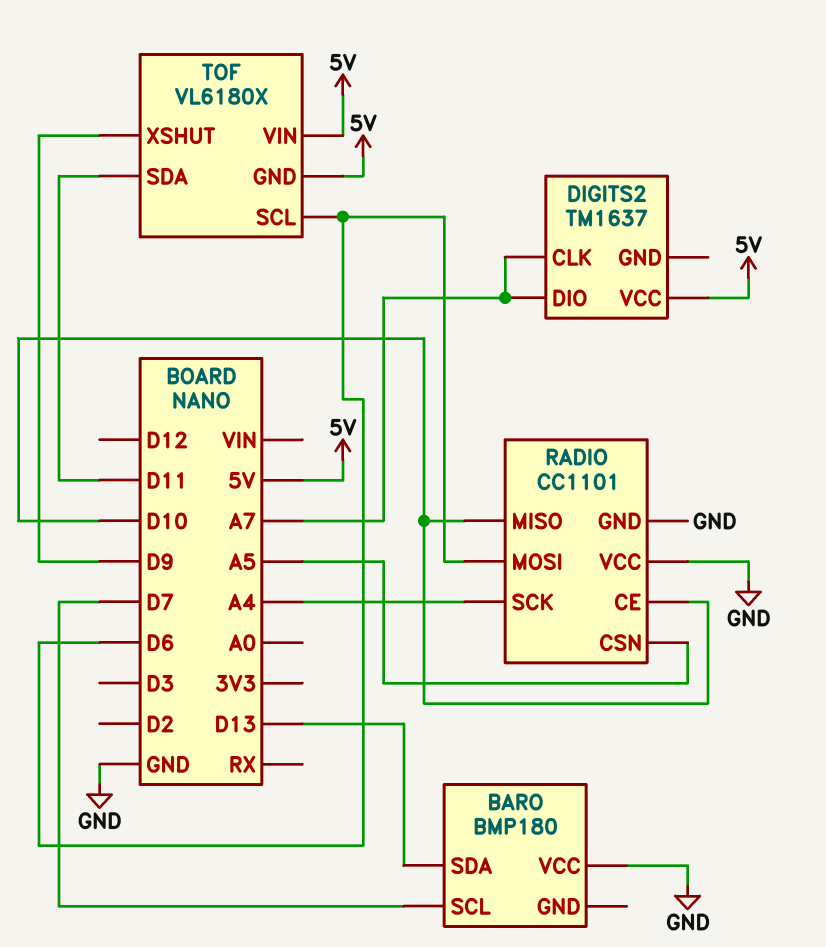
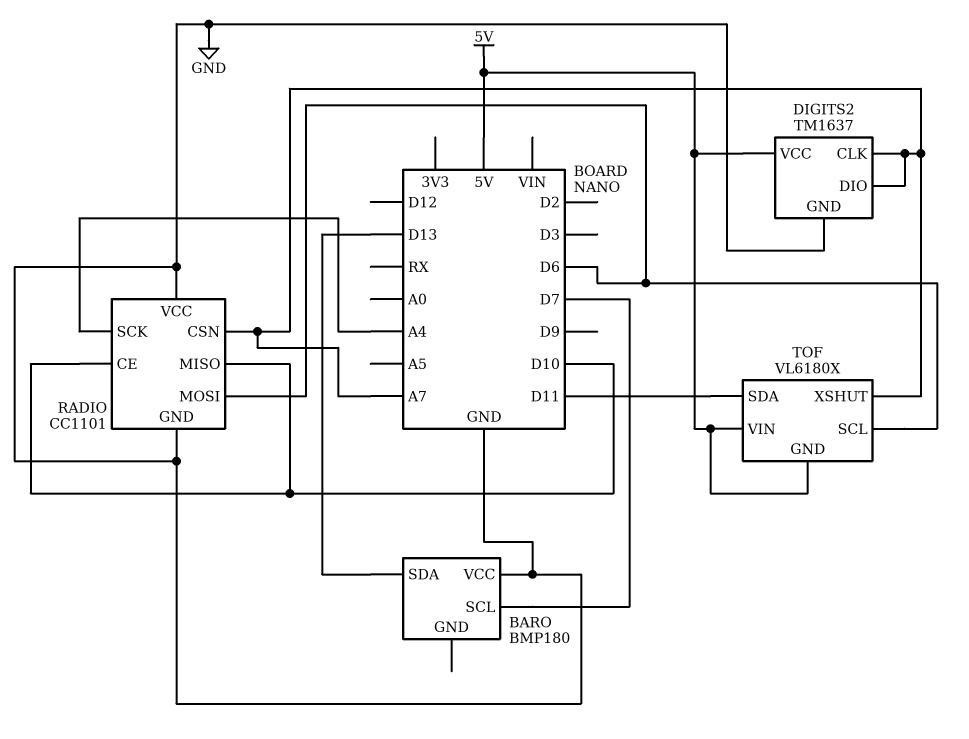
DIGITS2 pin GND: none -> GND
RADIO pin CSN: A5 -> A7
TOF pin XSHUT: D9 -> A7

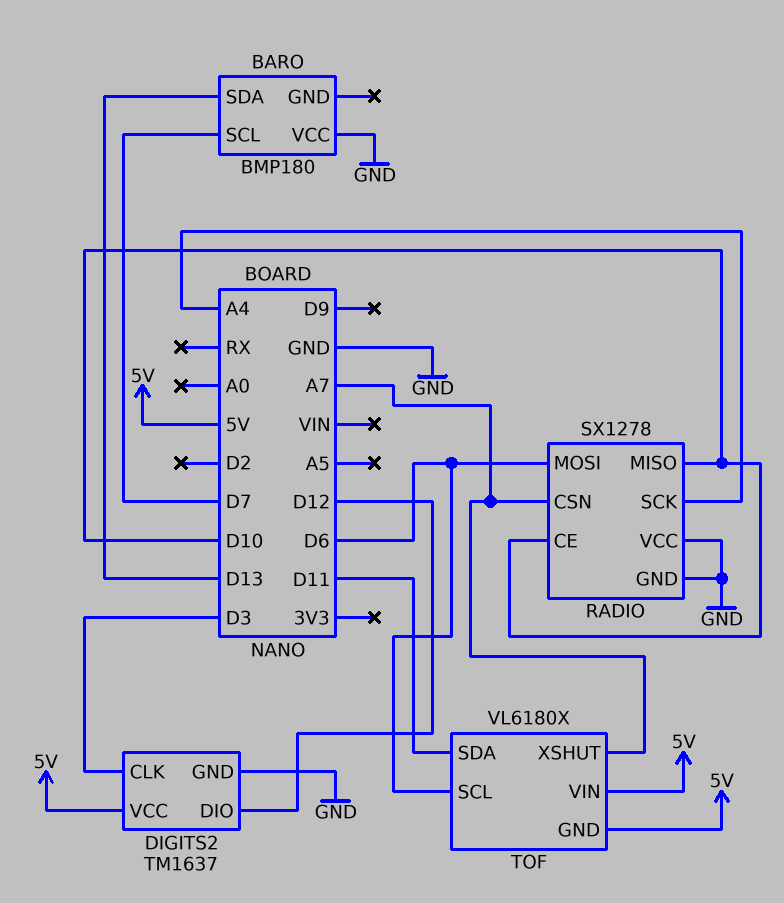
DIGITS2 pin CLK: A7 -> D3
DIGITS2 pin DIO: A7 -> D12
RADIO: CC1101 -> SX1278

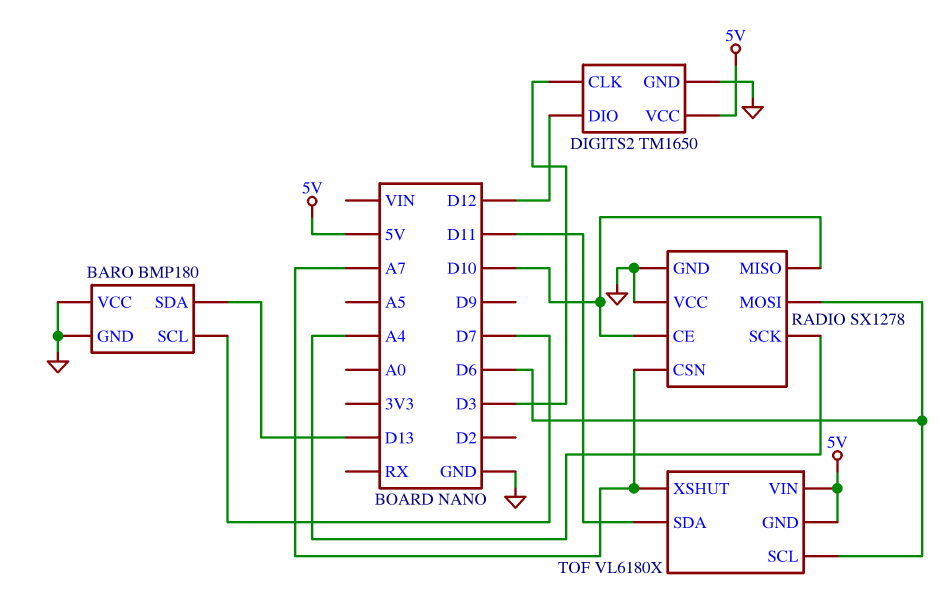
BARO pin GND: none -> GND
DIGITS2: TM1637 -> TM1650

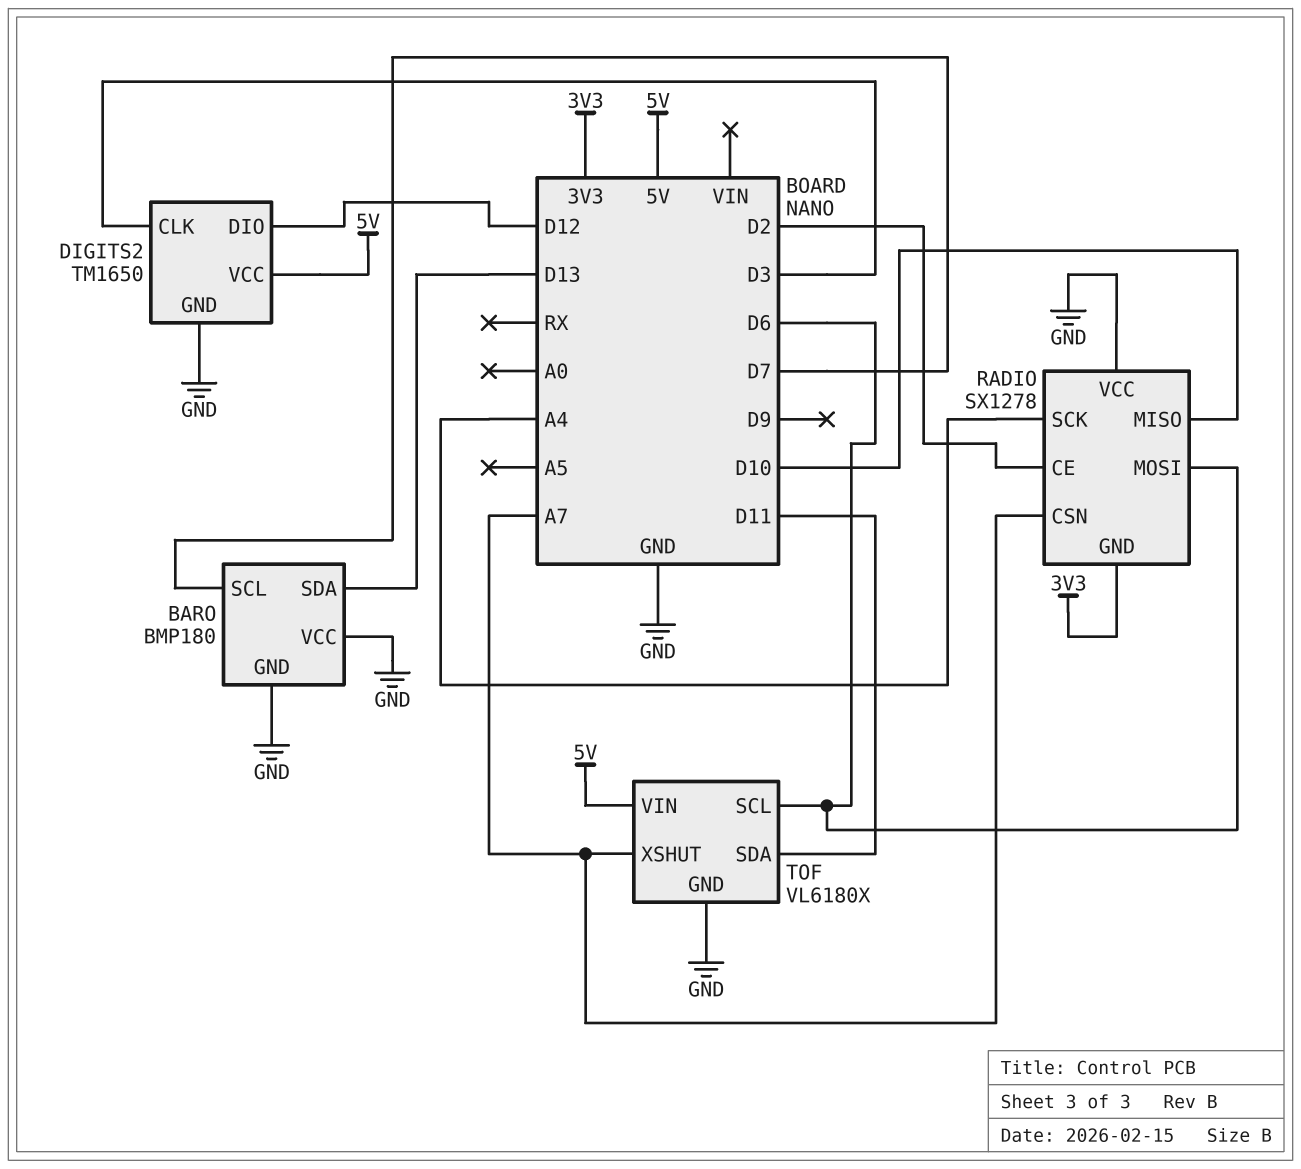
RADIO pin CE: D10 -> D2
RADIO pin GND: GND -> 3V3
TOF pin GND: 5V -> GND

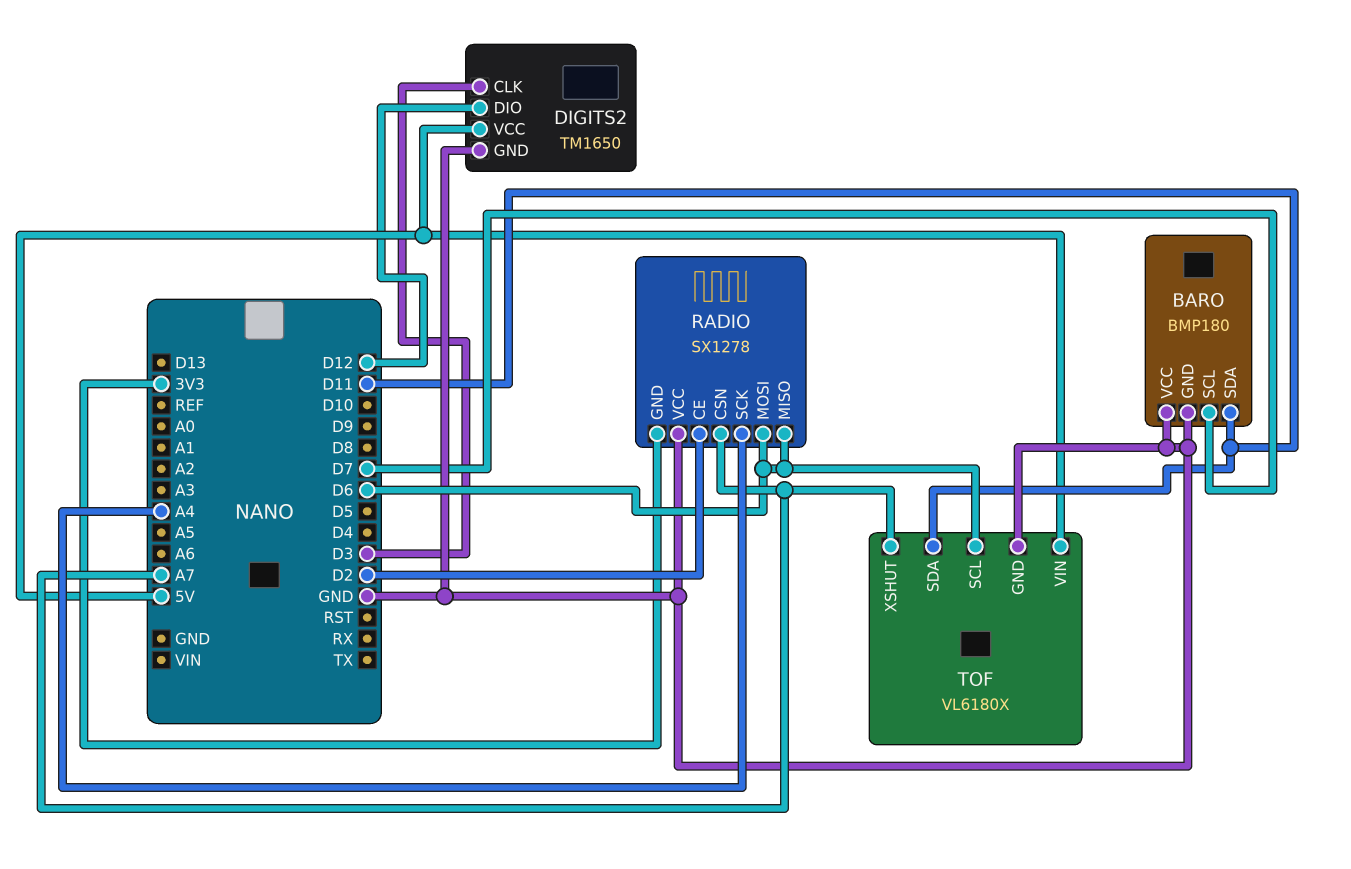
BARO pin SDA: D13 -> D11
RADIO pin MISO: D10 -> D6

